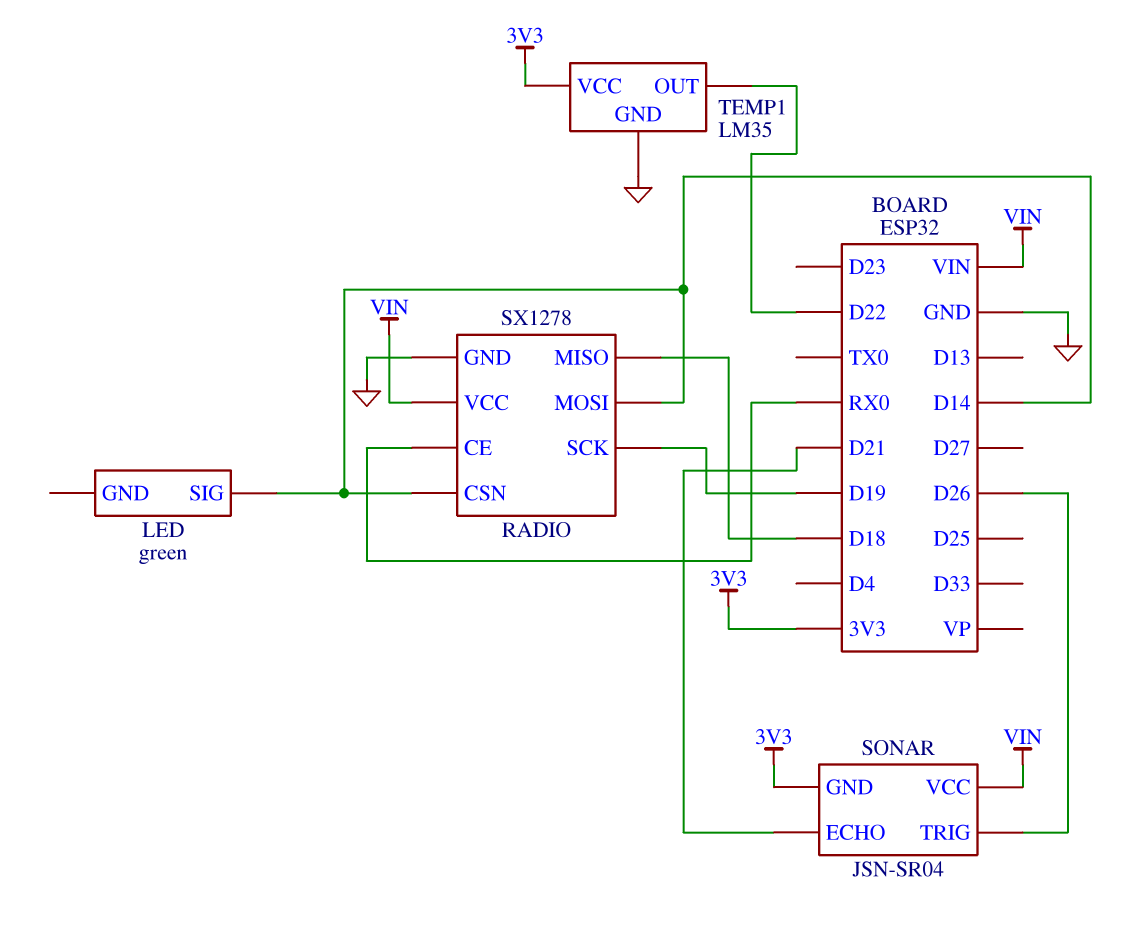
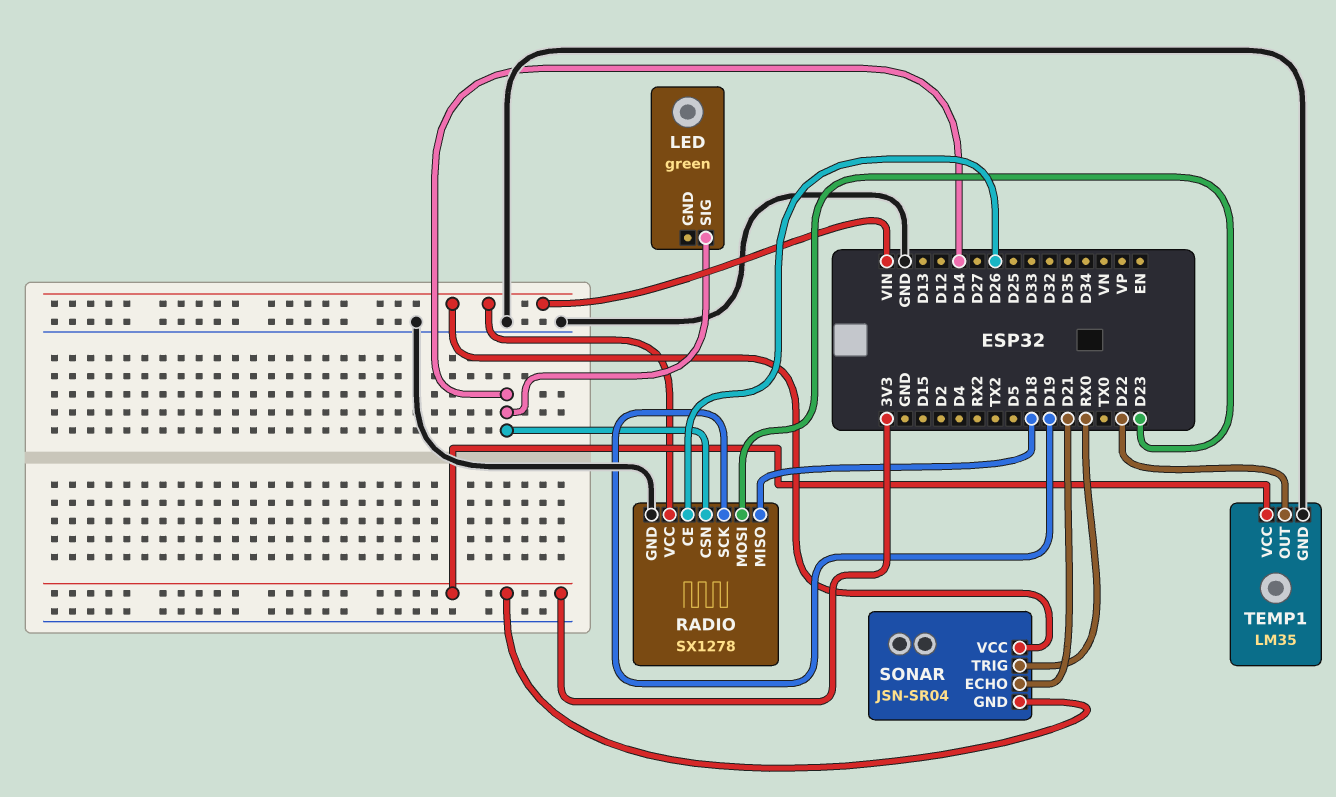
RADIO pin CE: RX0 -> D26
RADIO pin MOSI: D14 -> D23
SONAR pin TRIG: D26 -> RX0

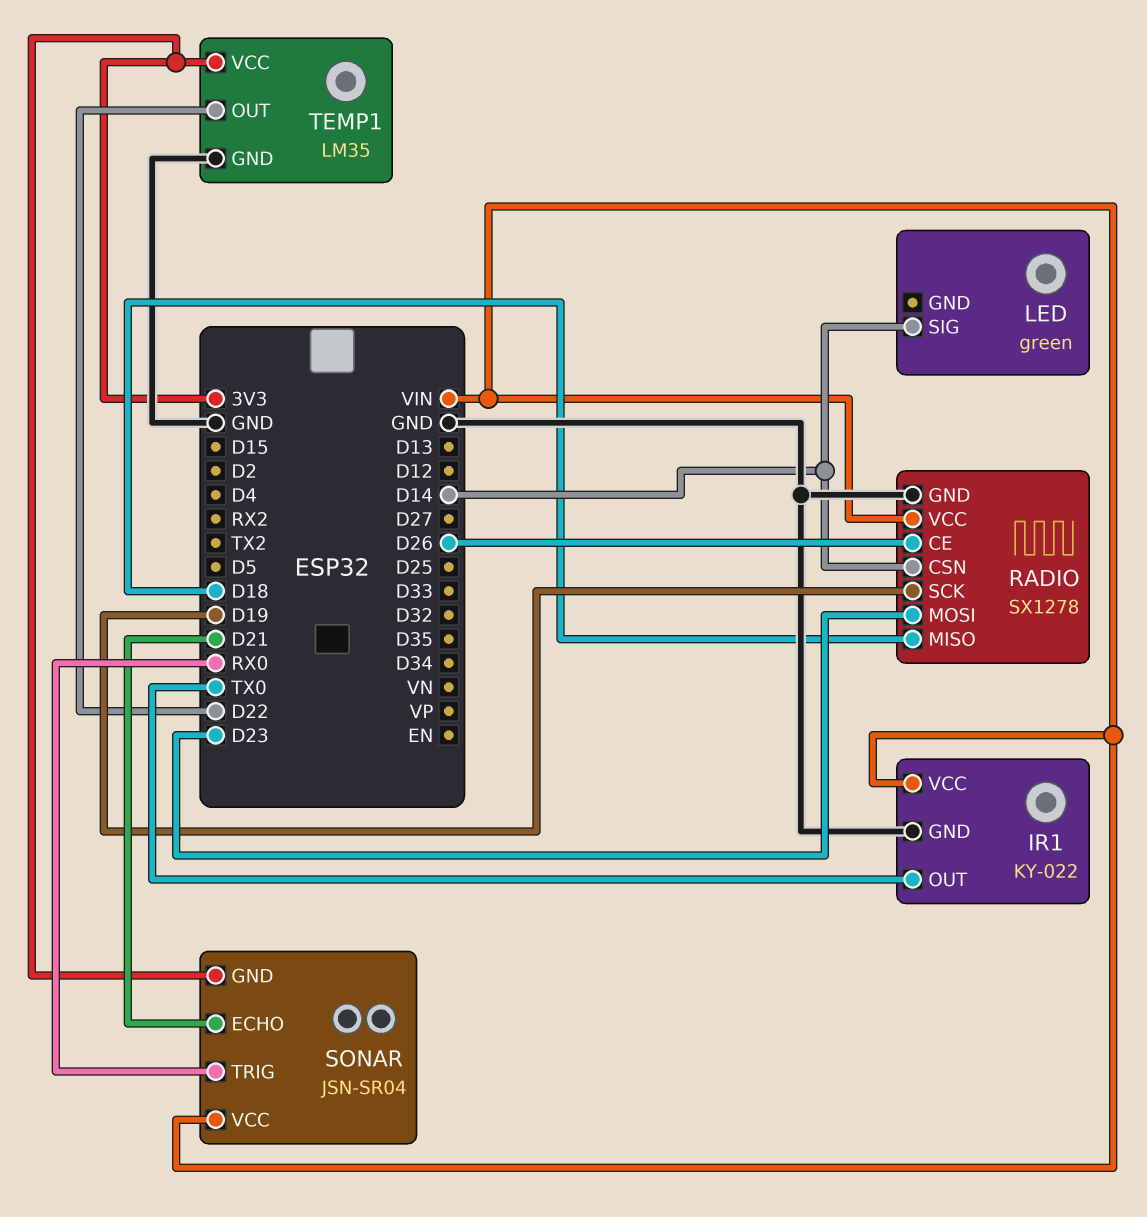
IR1: none -> KY-022
IR1 pin GND: none -> GND
IR1 pin OUT: none -> TX0
IR1 pin VCC: none -> VIN

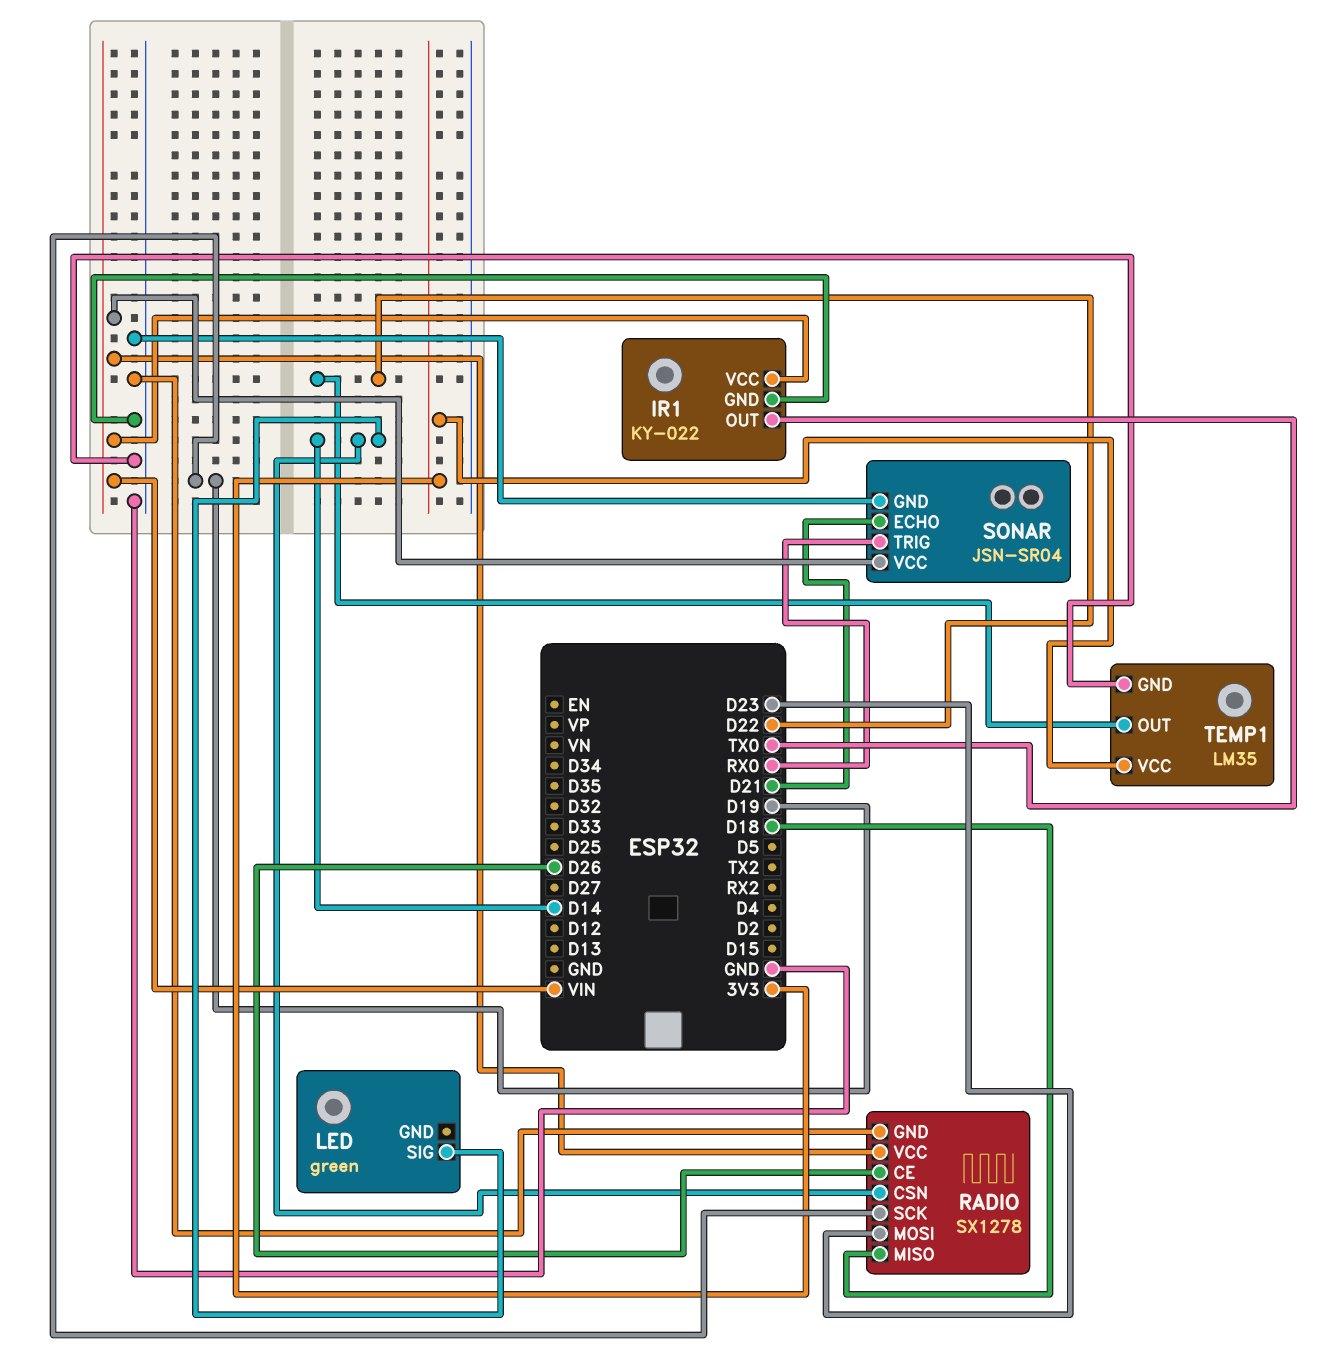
SONAR pin GND: 3V3 -> GND

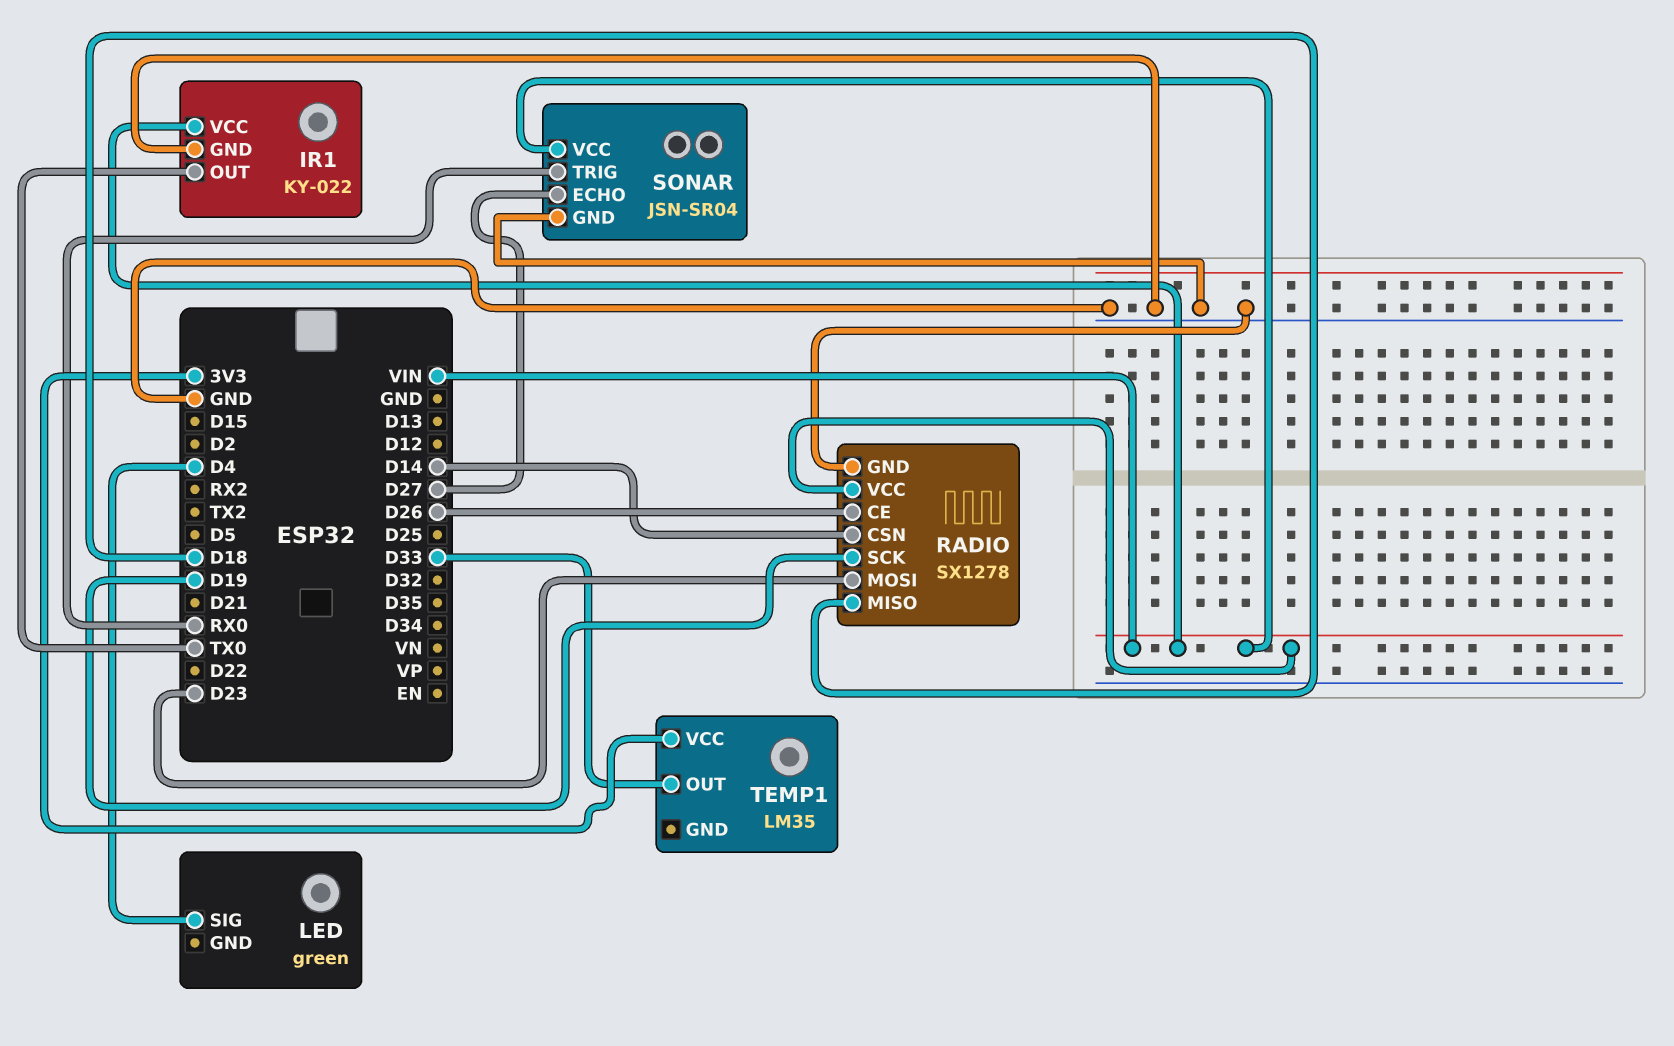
LED pin SIG: D14 -> D4
SONAR pin ECHO: D21 -> D27
TEMP1 pin GND: GND -> none
TEMP1 pin OUT: D22 -> D33

